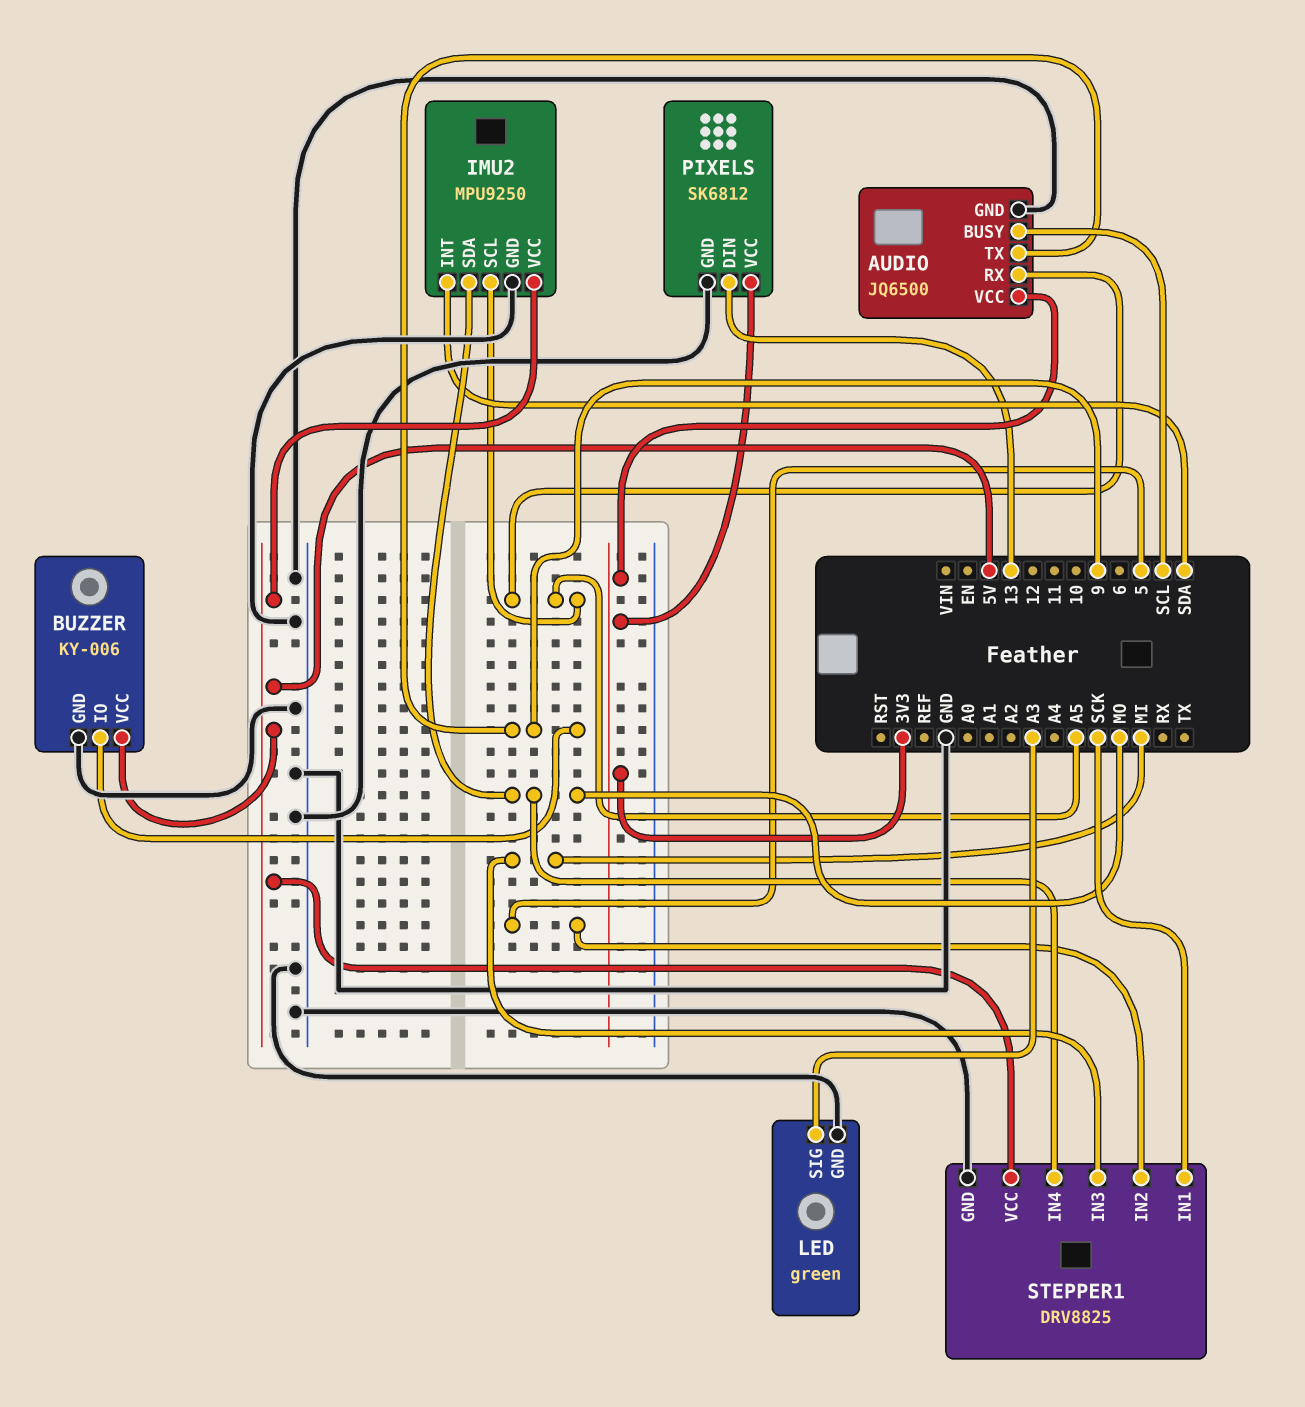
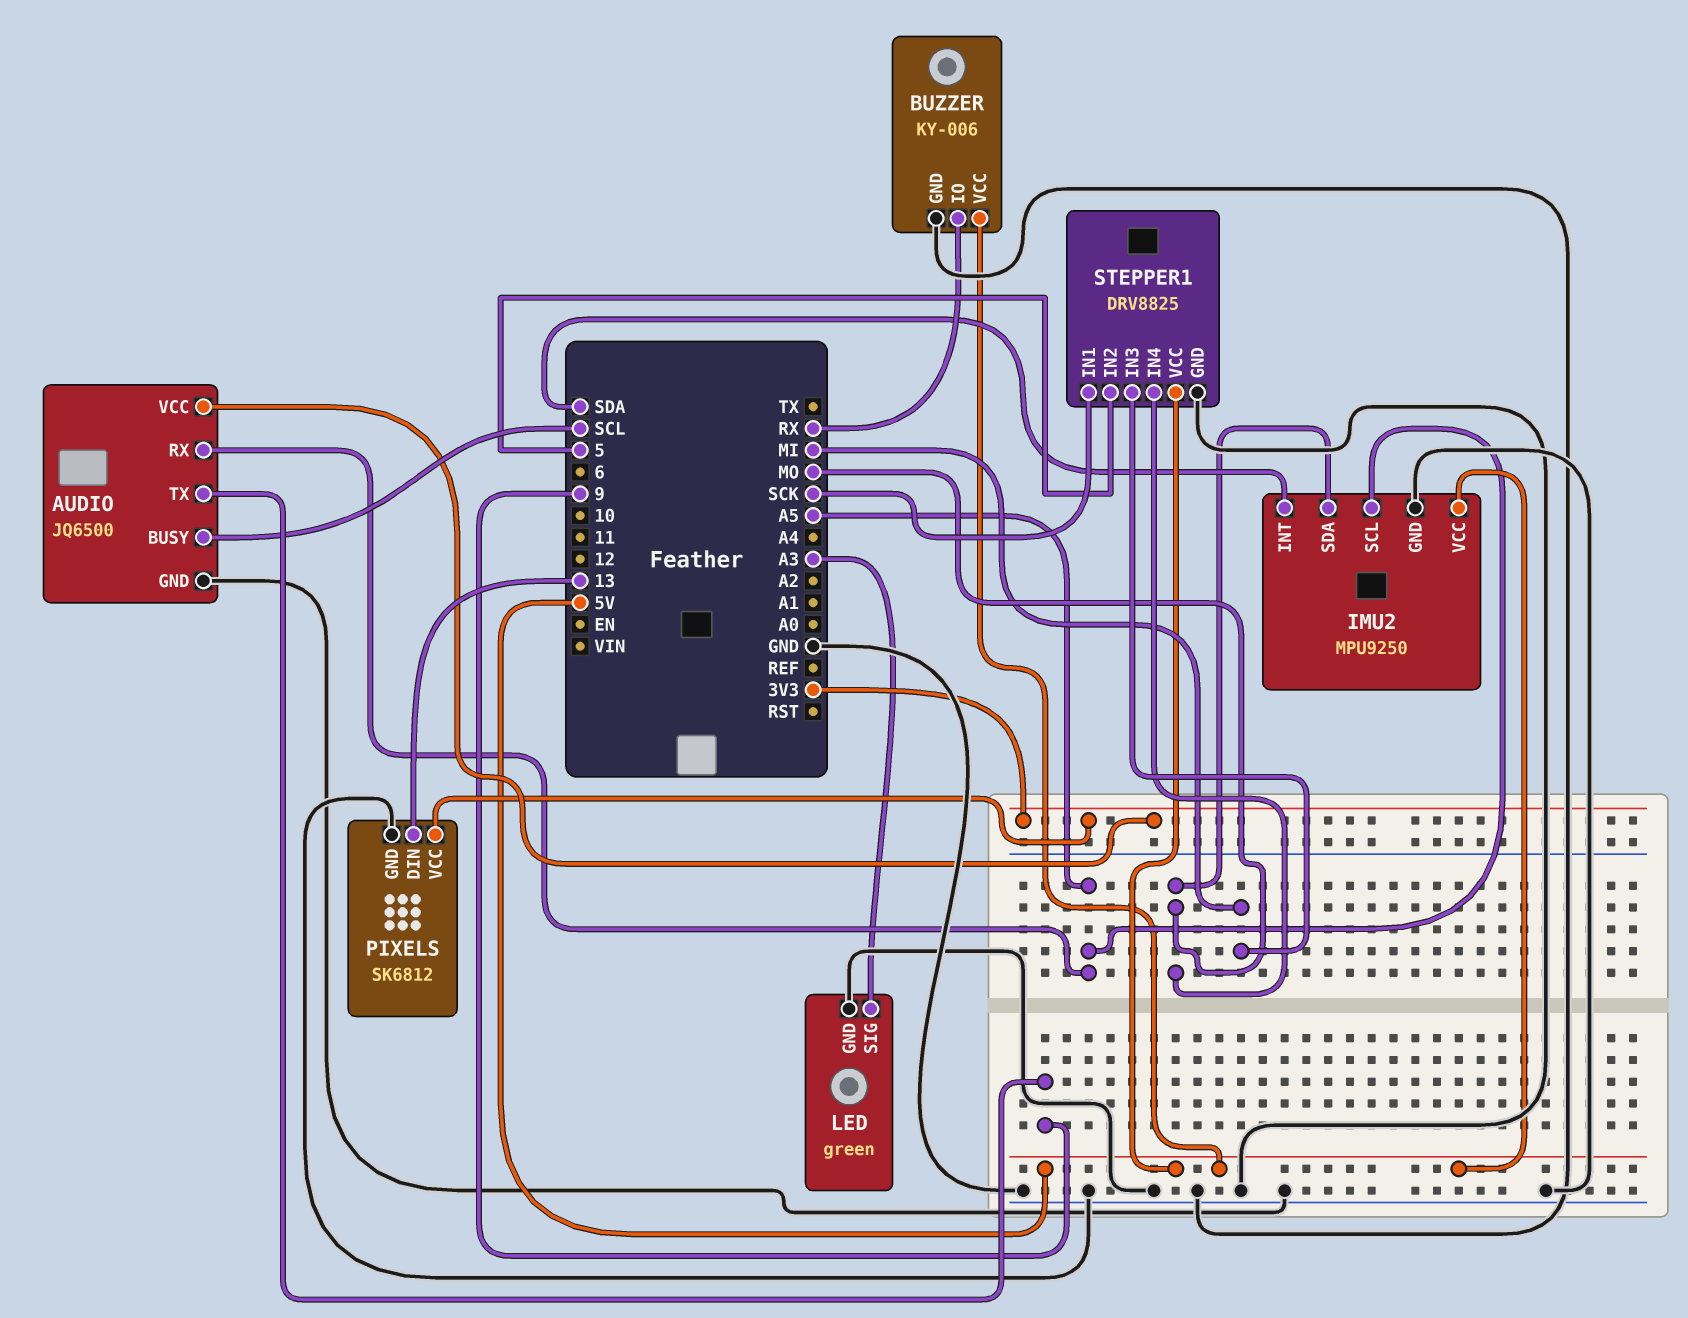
BUZZER pin IO: 9 -> RX

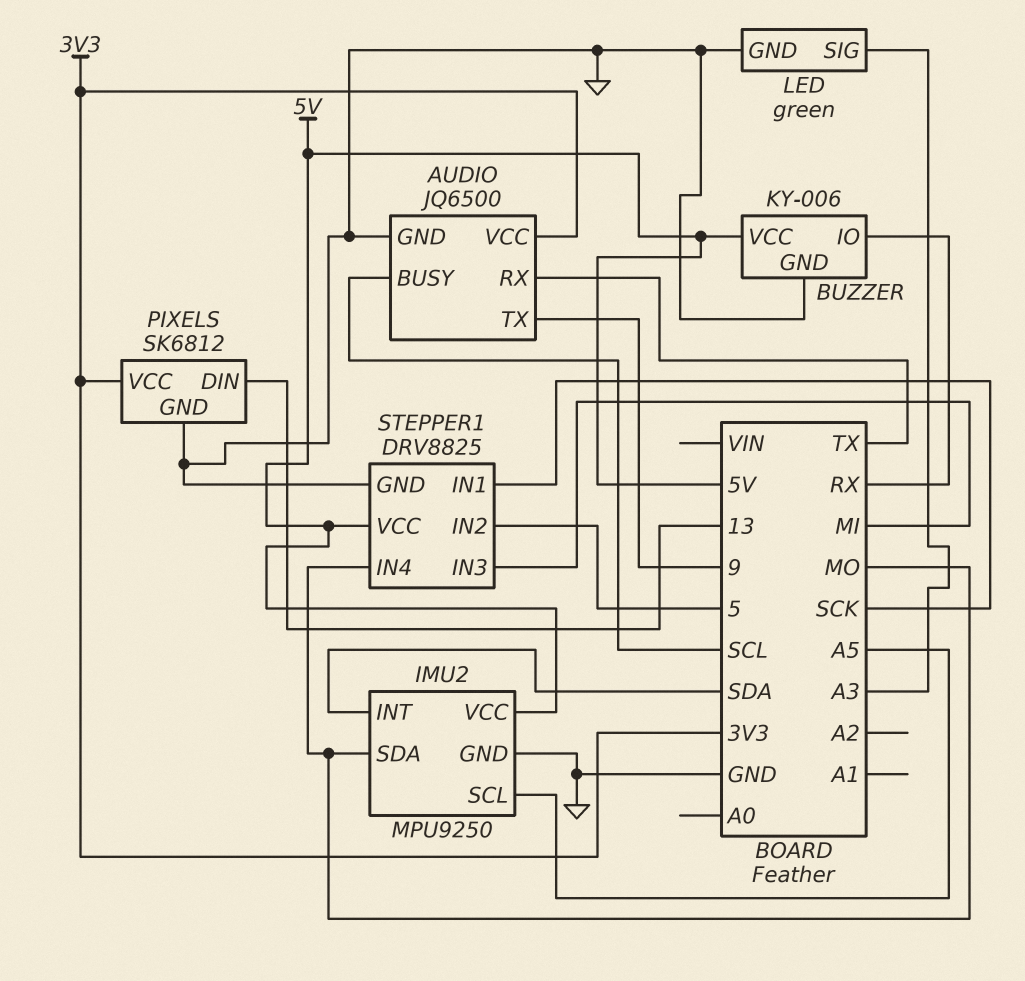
AUDIO pin RX: A5 -> TX

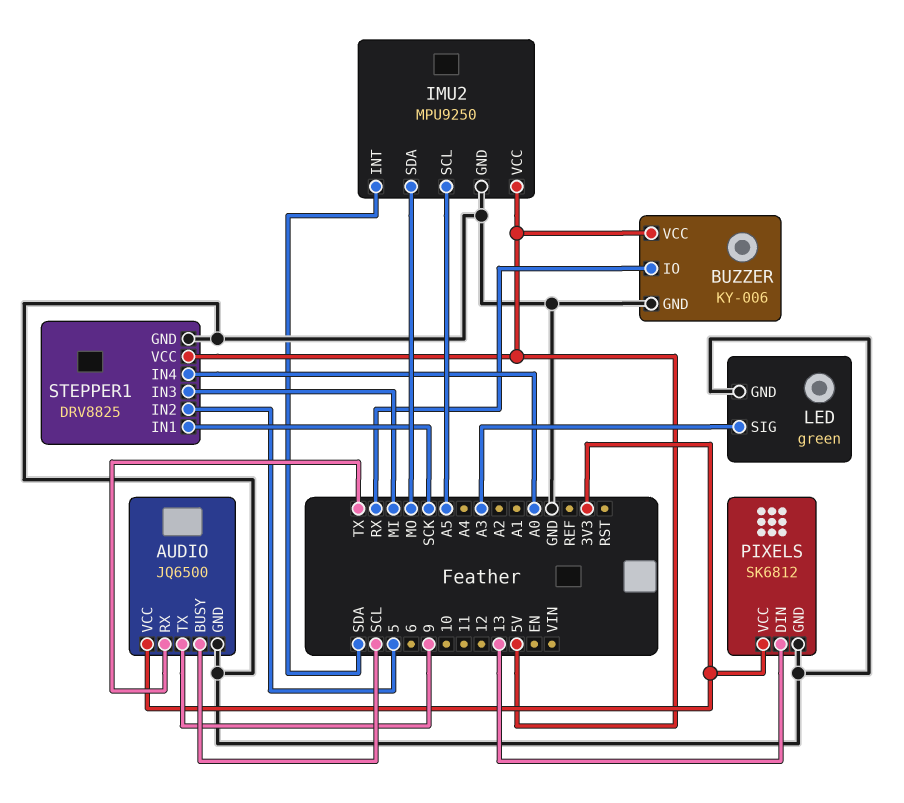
STEPPER1 pin IN4: MO -> A0

